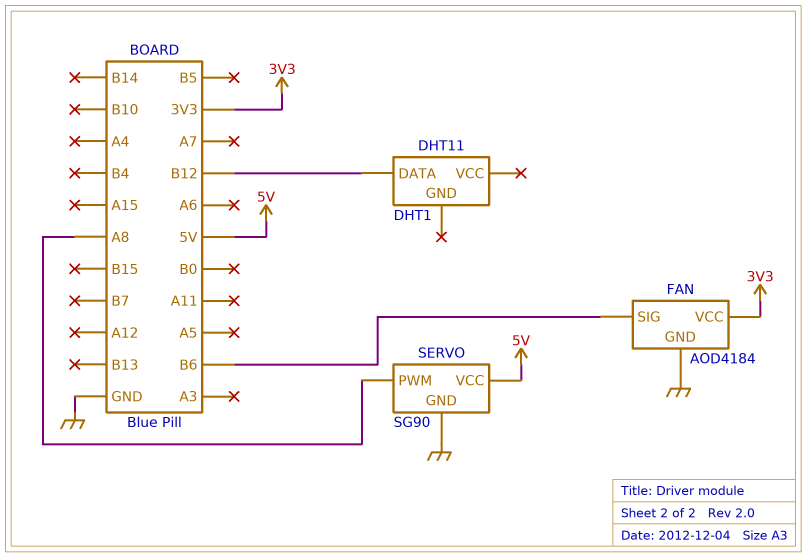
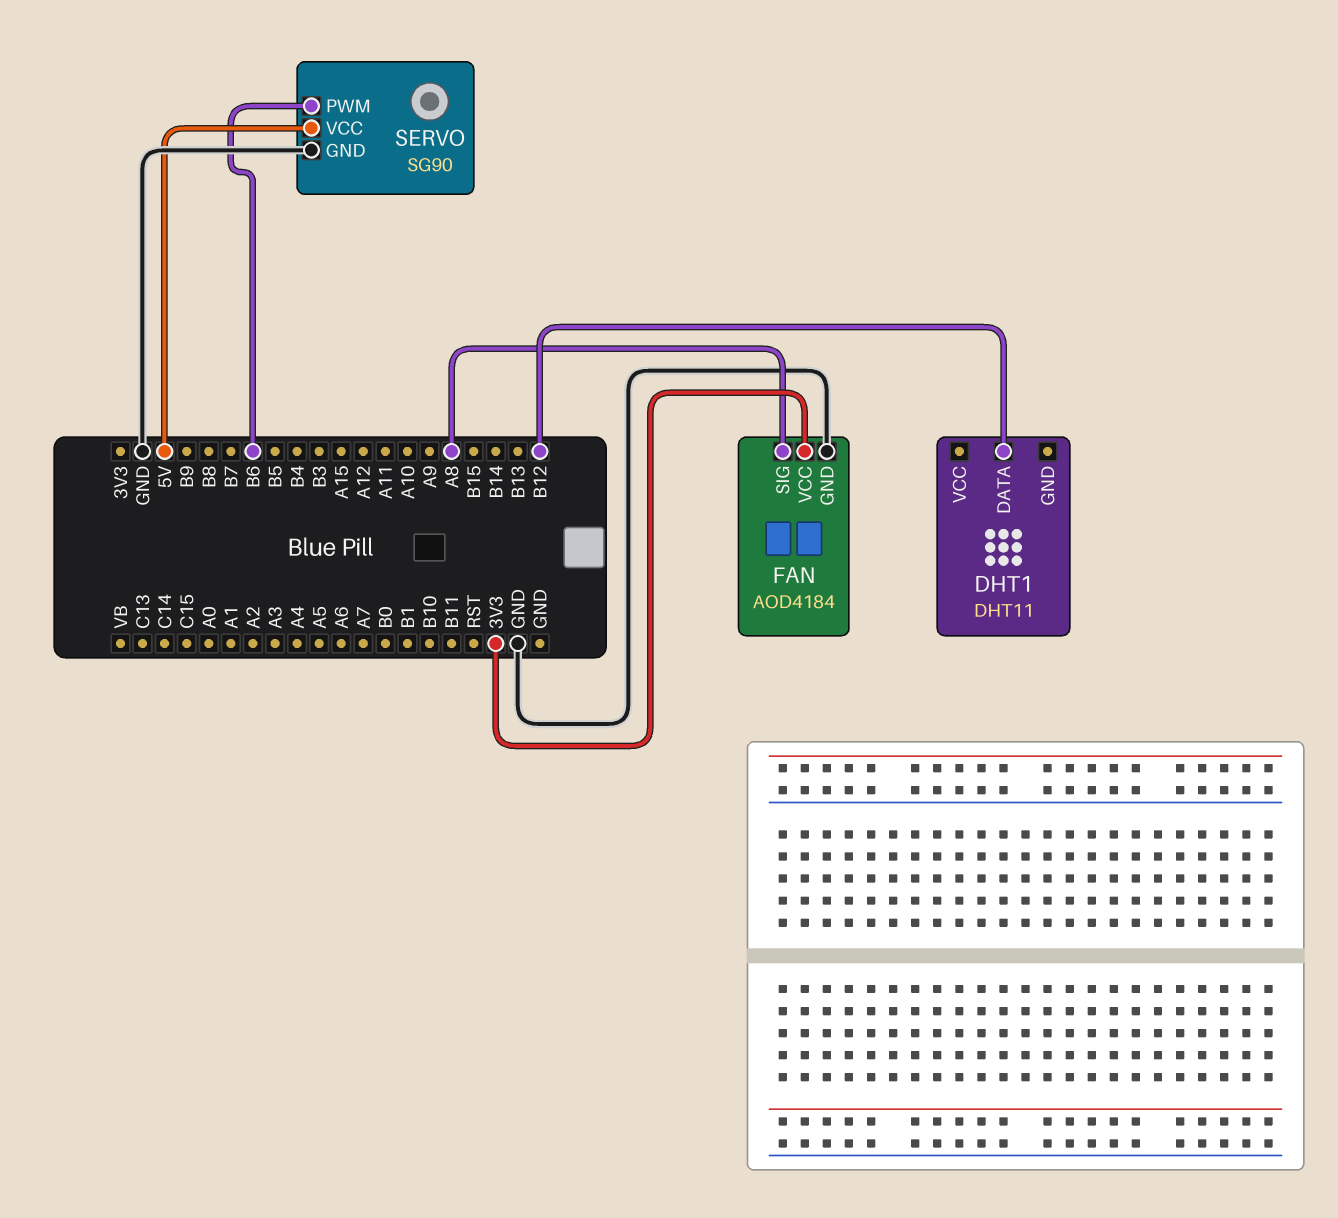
FAN pin SIG: B6 -> A8
SERVO pin PWM: A8 -> B6

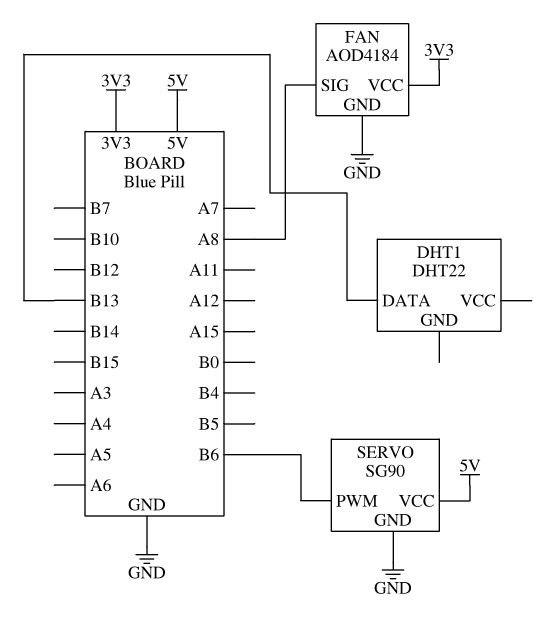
DHT1: DHT11 -> DHT22
DHT1 pin DATA: B12 -> B13

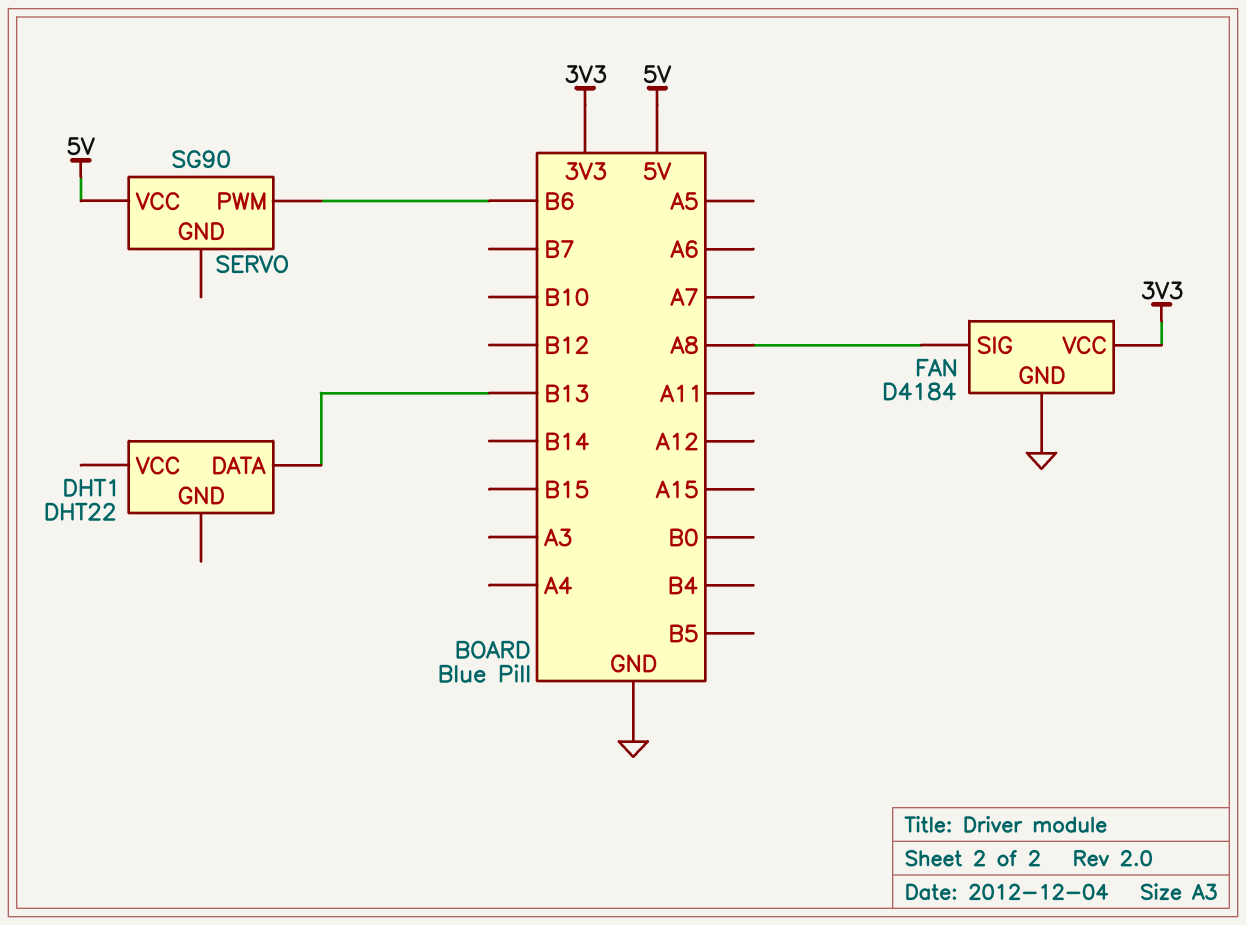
FAN: AOD4184 -> D4184
SERVO pin GND: GND -> none

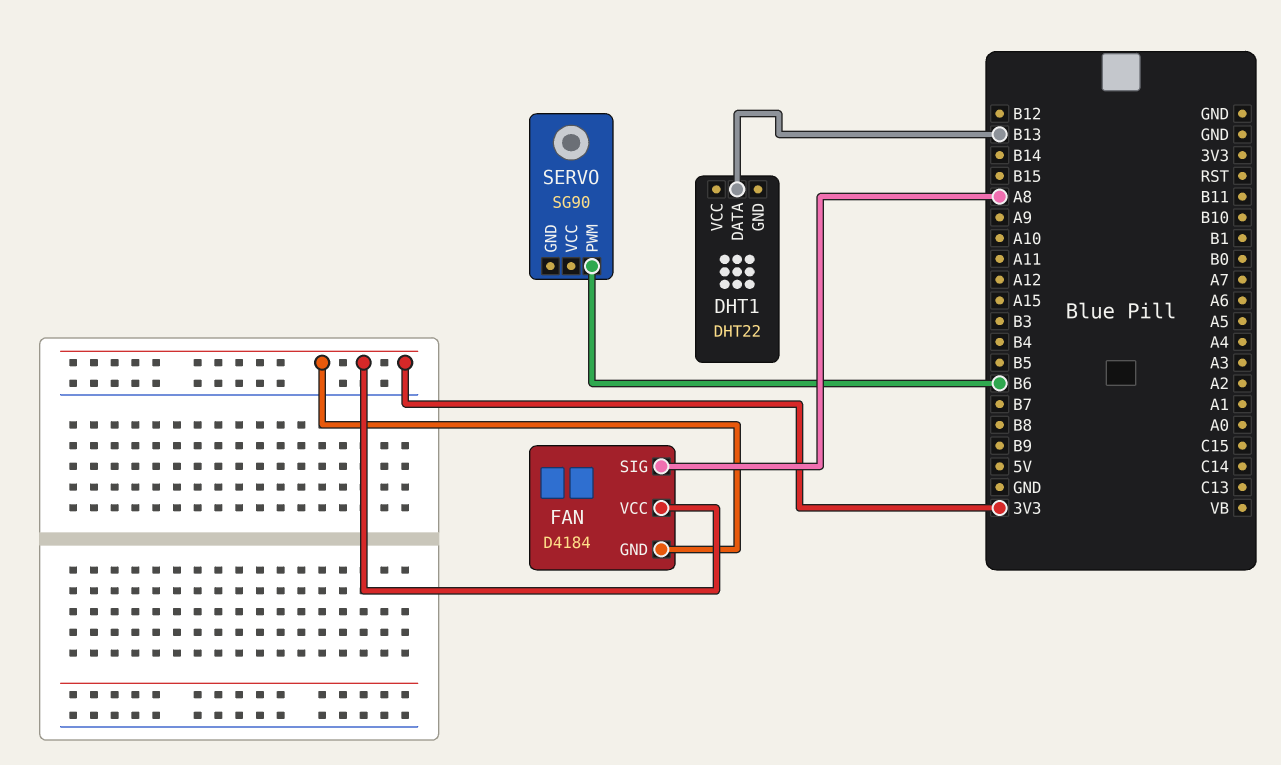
FAN pin GND: GND -> 3V3
SERVO pin VCC: 5V -> none

